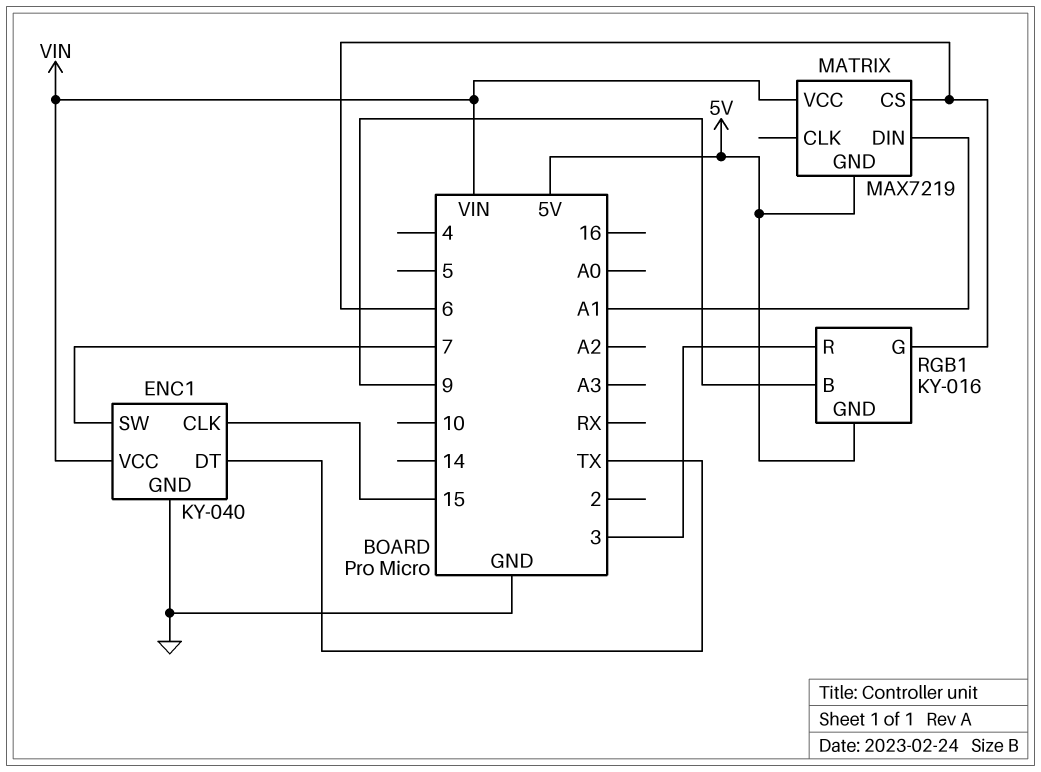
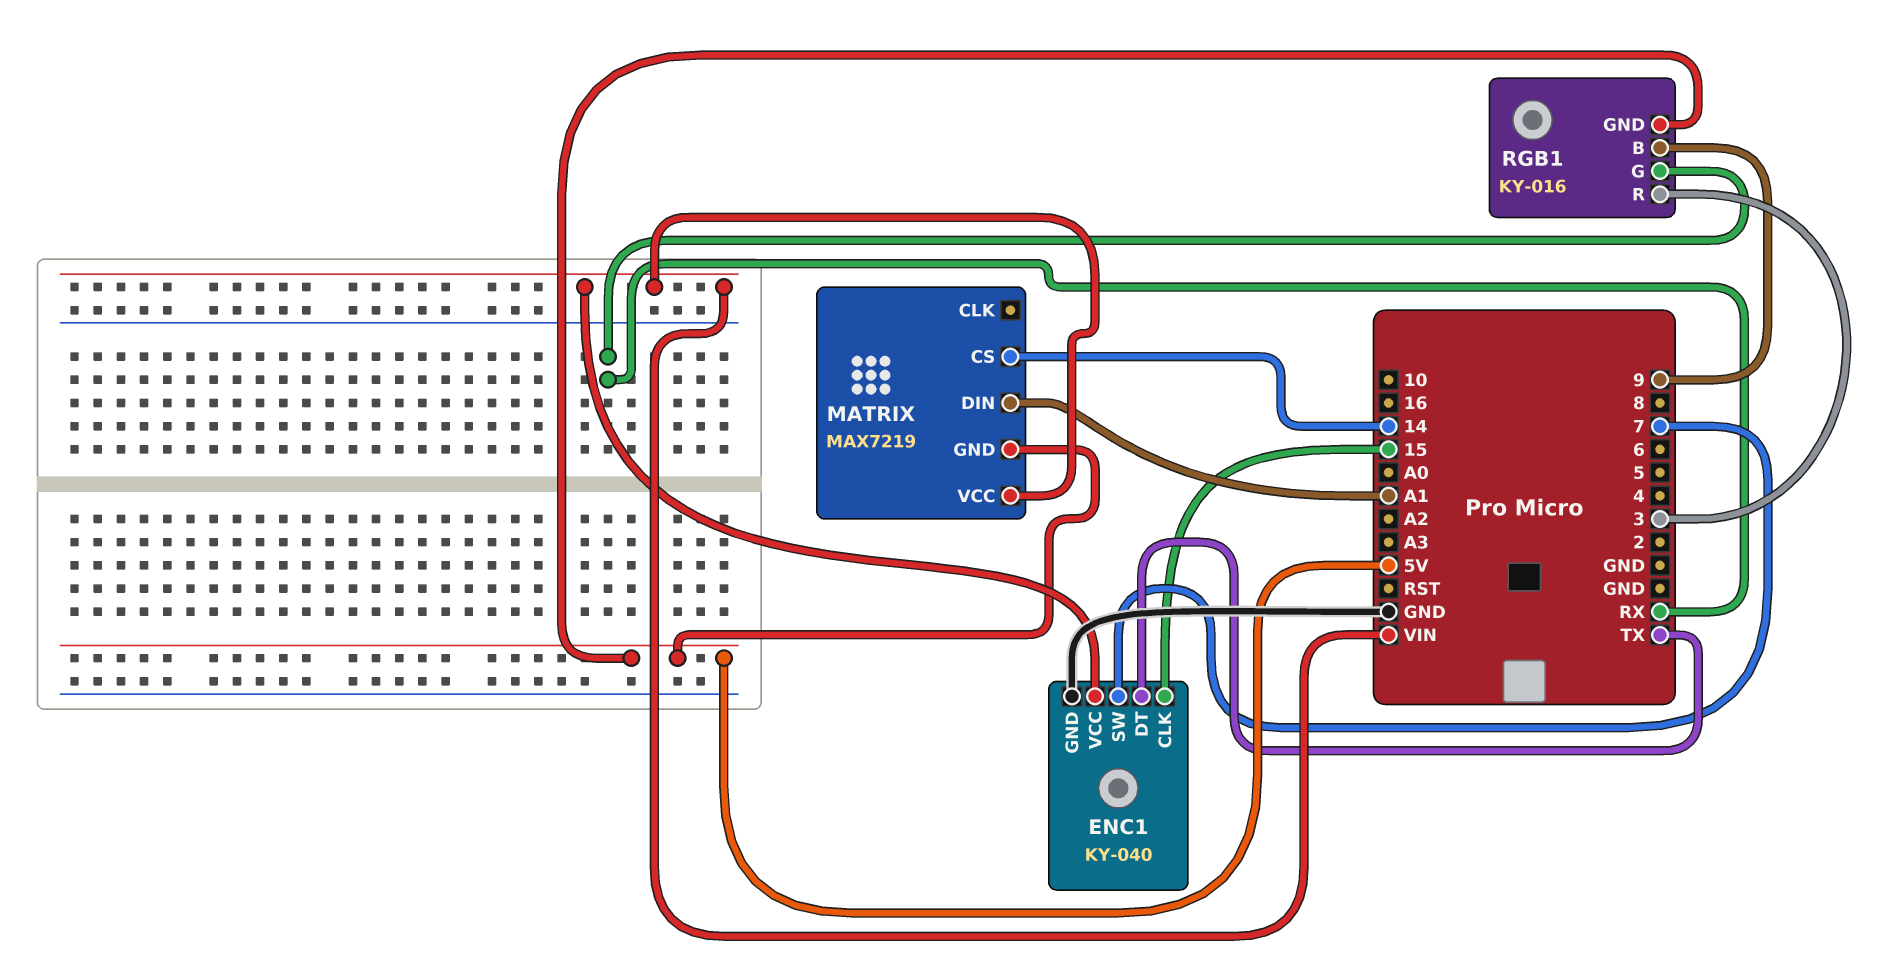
MATRIX pin CS: 6 -> 14
RGB1 pin G: 6 -> RX

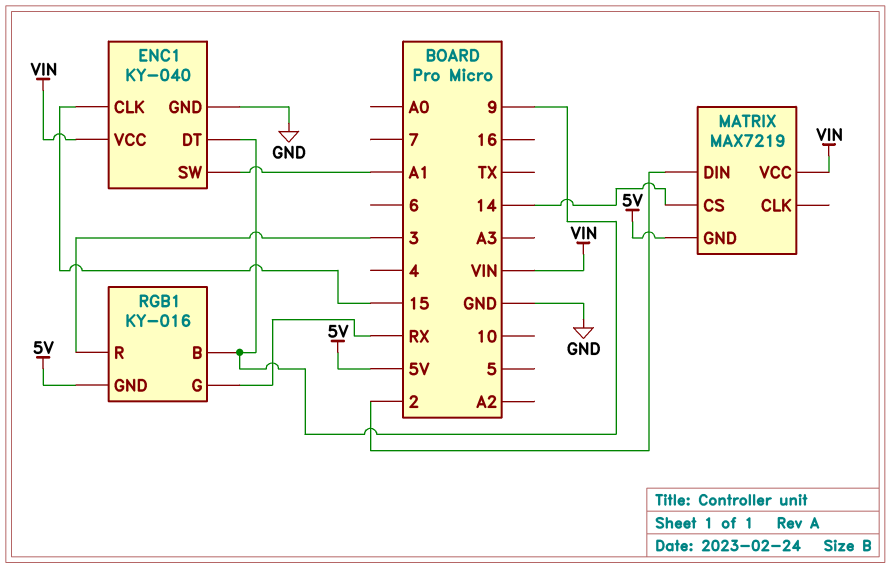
ENC1 pin DT: TX -> 9
ENC1 pin SW: 7 -> A1
MATRIX pin DIN: A1 -> 2

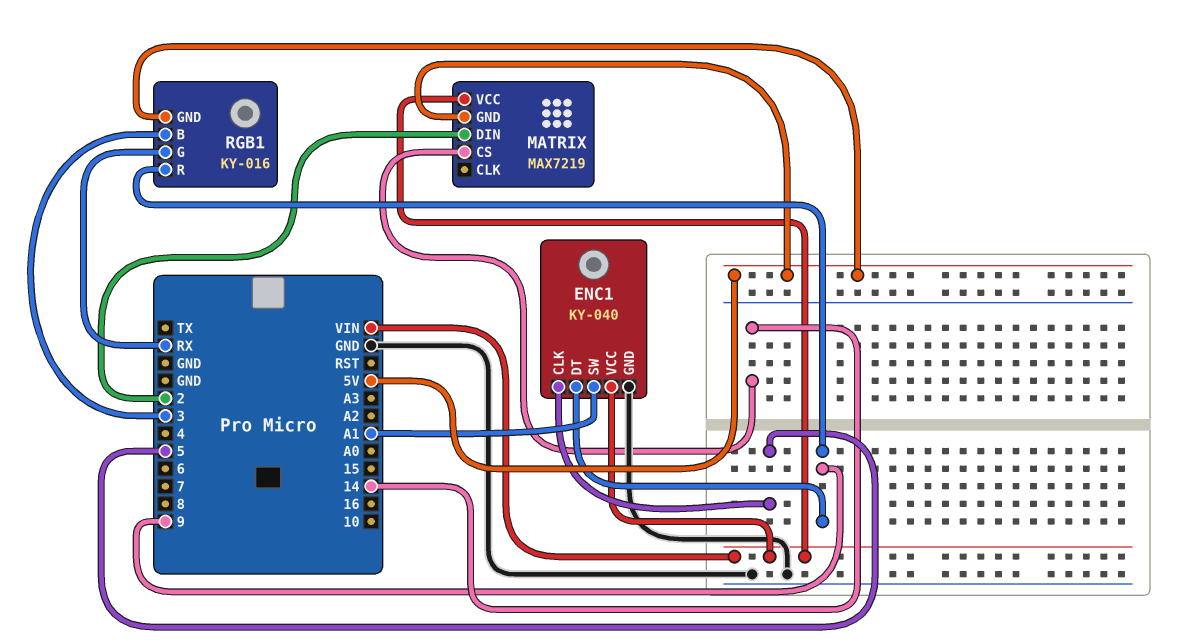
ENC1 pin CLK: 15 -> 5
RGB1 pin B: 9 -> 3
RGB1 pin R: 3 -> 9

